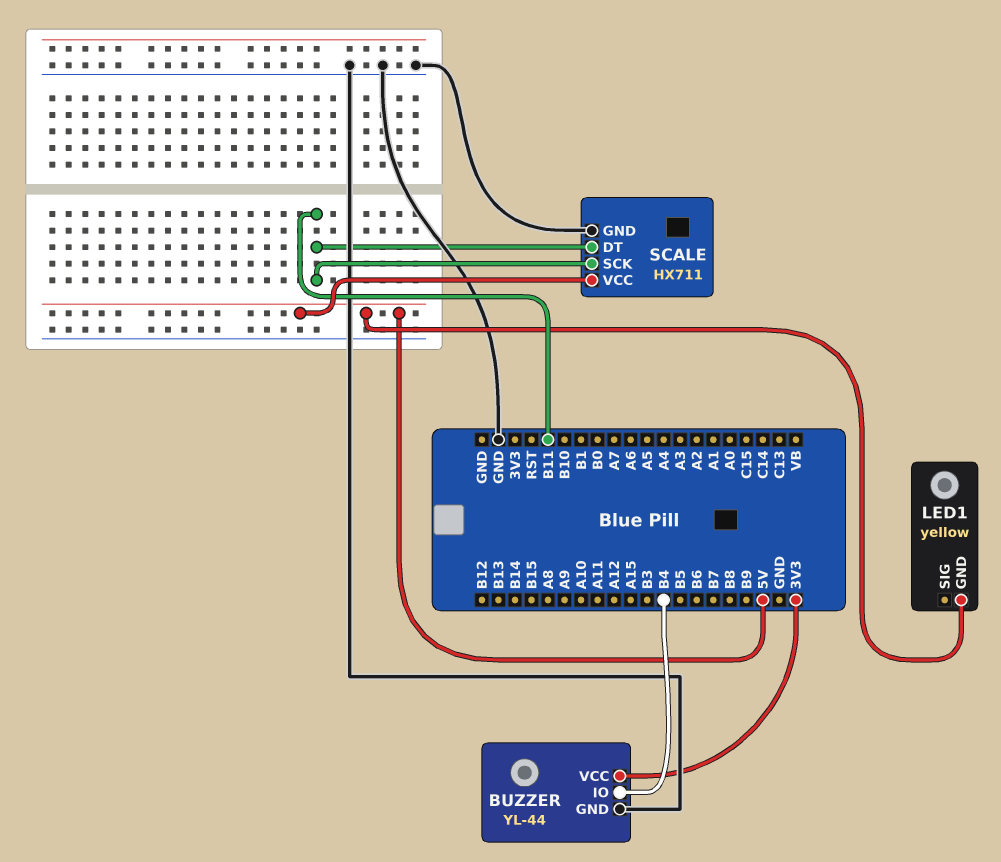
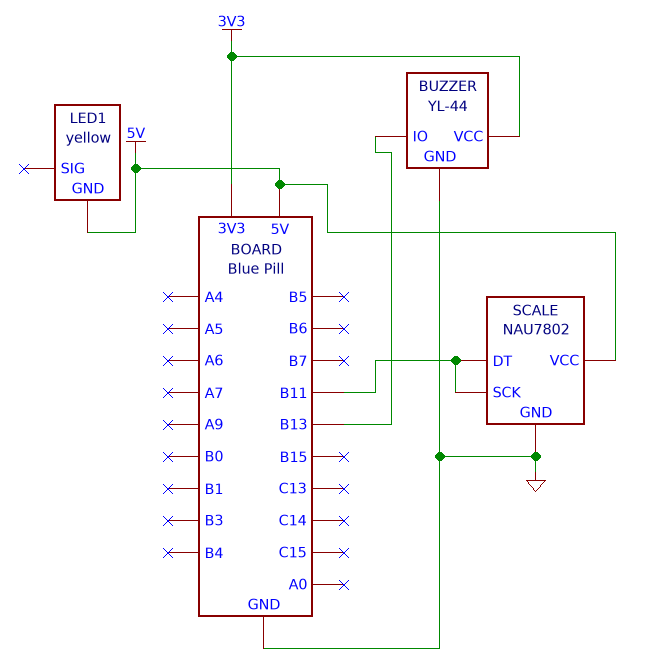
BUZZER pin IO: B4 -> B13
SCALE: HX711 -> NAU7802

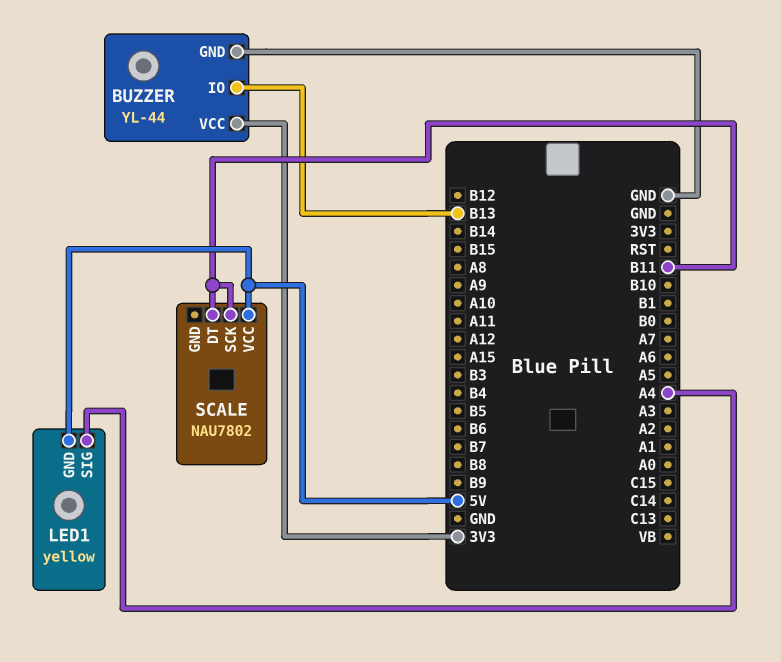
LED1 pin SIG: none -> A4
SCALE pin GND: GND -> none

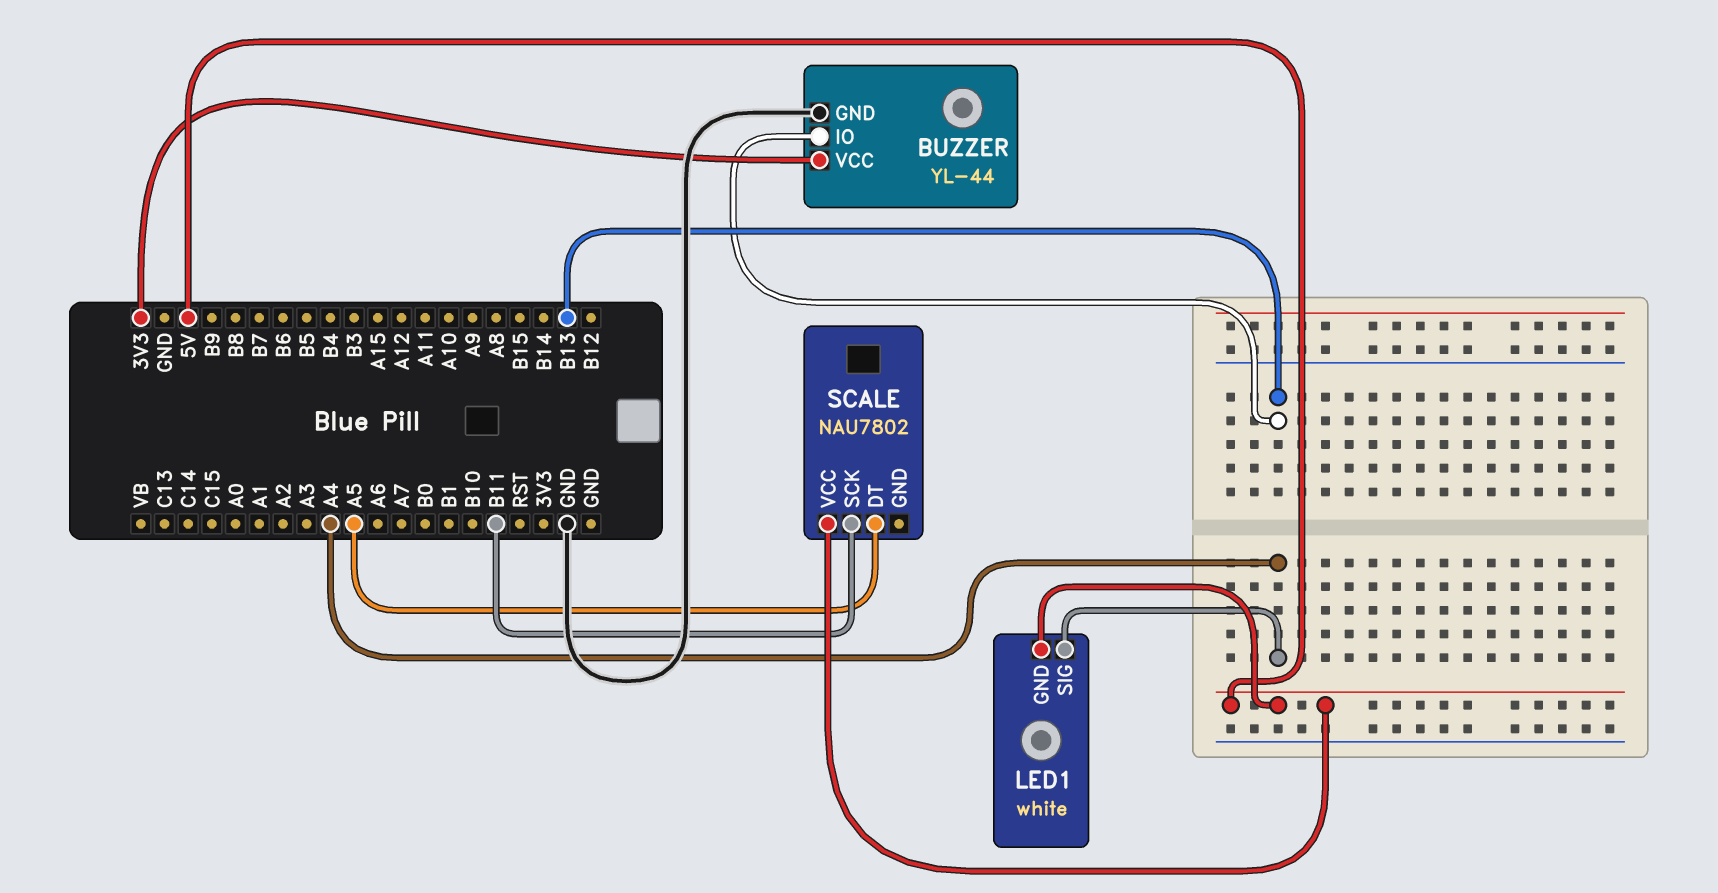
LED1: yellow -> white
SCALE pin DT: B11 -> A5

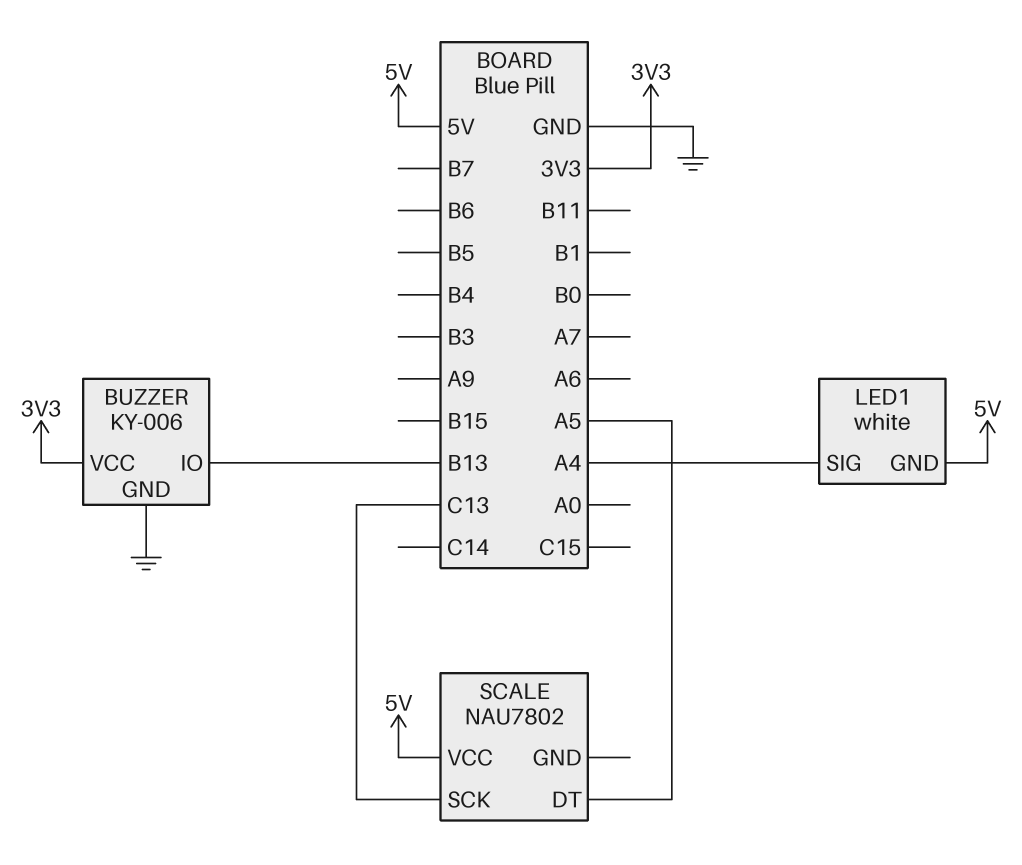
BUZZER: YL-44 -> KY-006
SCALE pin SCK: B11 -> C13

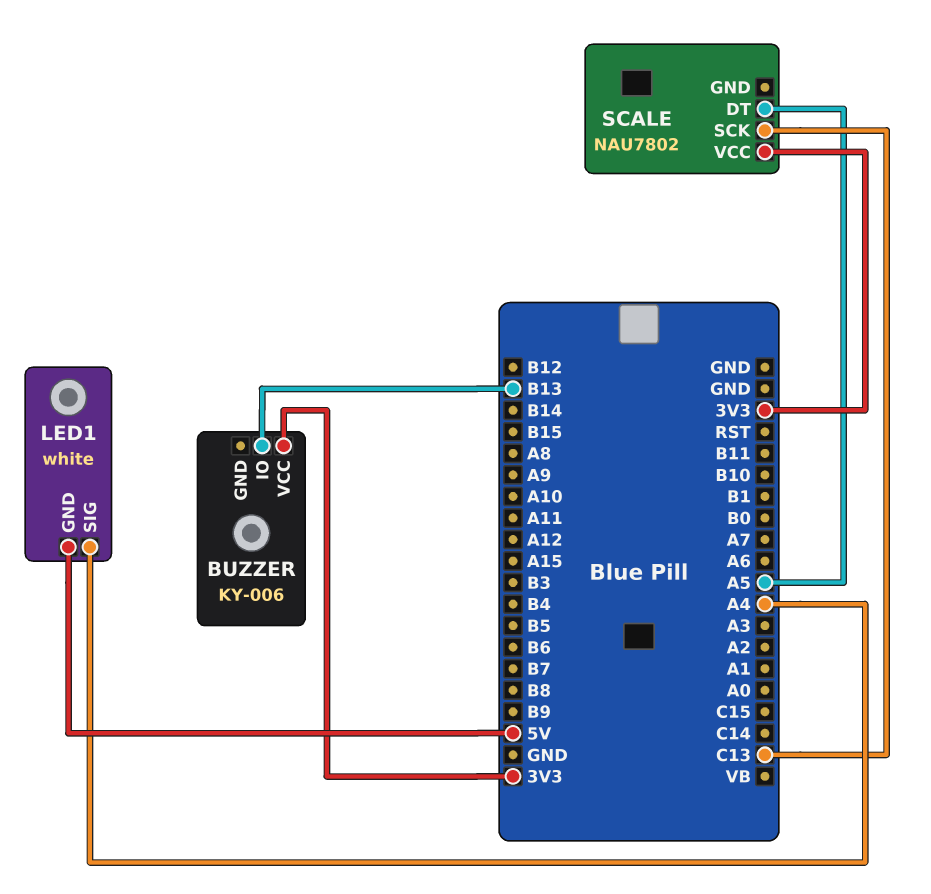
BUZZER pin GND: GND -> none
SCALE pin VCC: 5V -> 3V3

